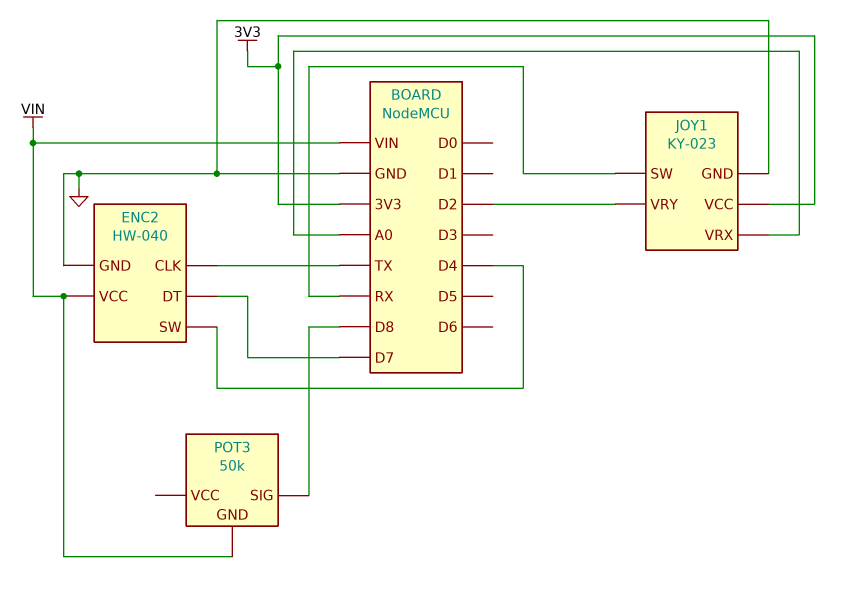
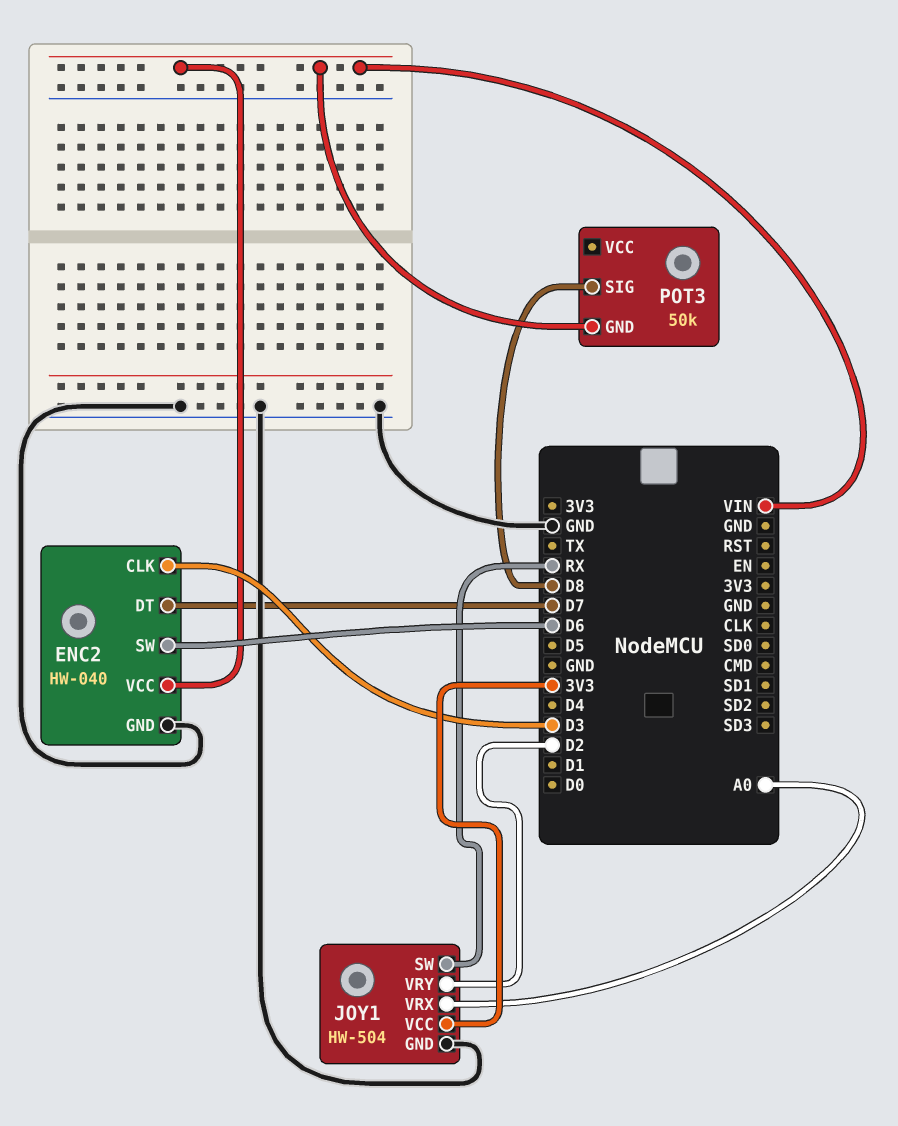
ENC2 pin CLK: TX -> D3
ENC2 pin SW: D4 -> D6
JOY1: KY-023 -> HW-504

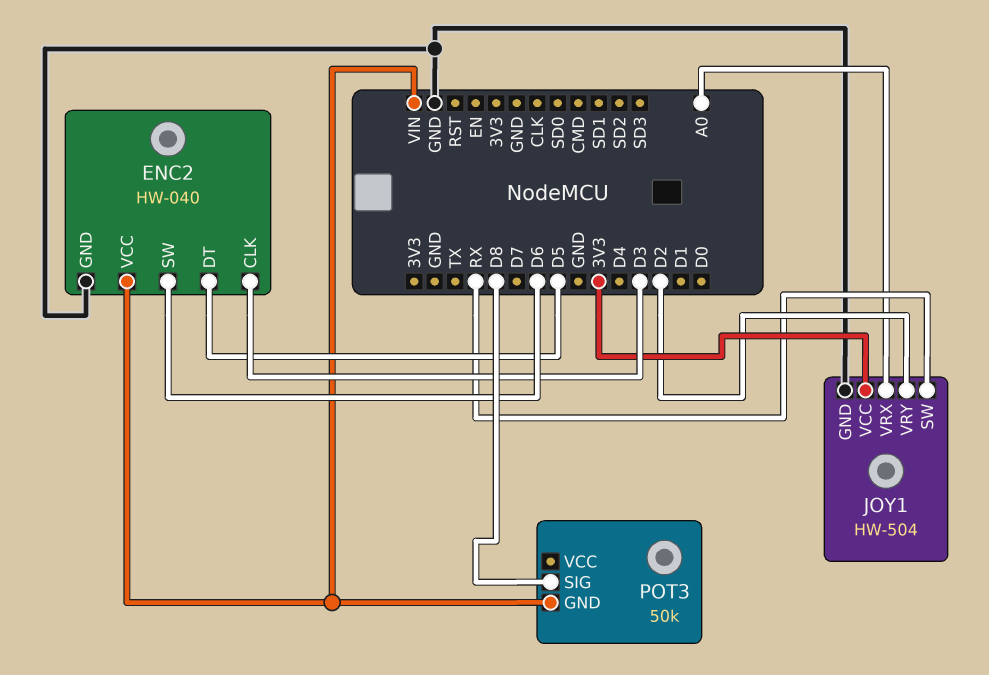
ENC2 pin DT: D7 -> D5

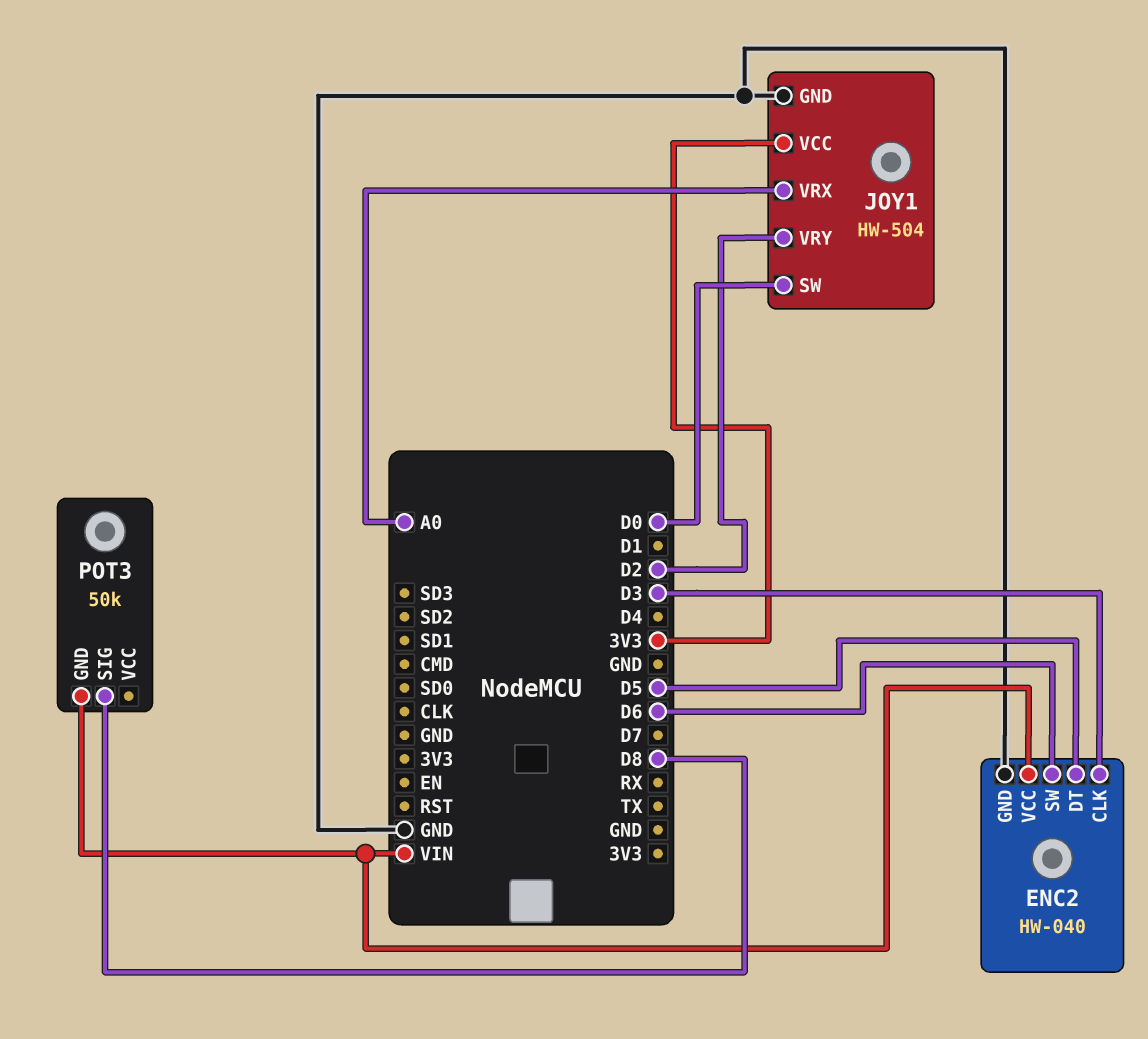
JOY1 pin SW: RX -> D0

